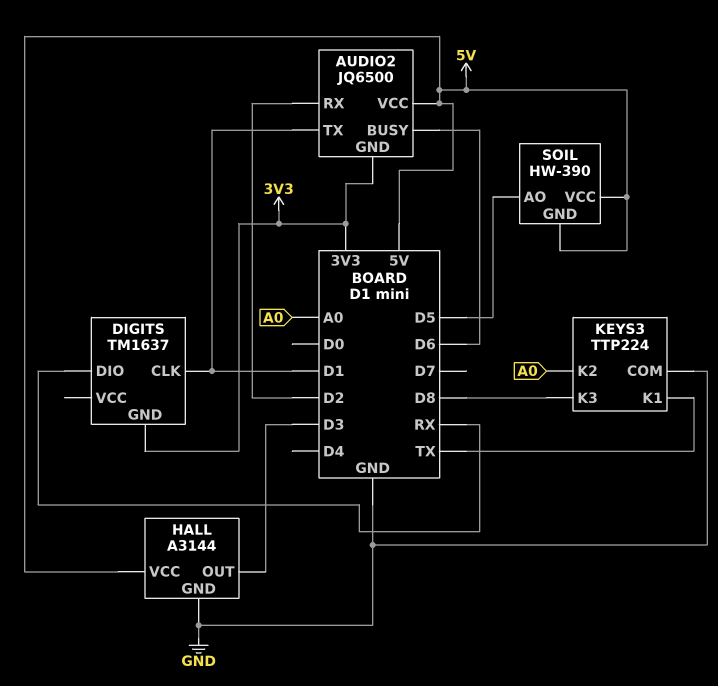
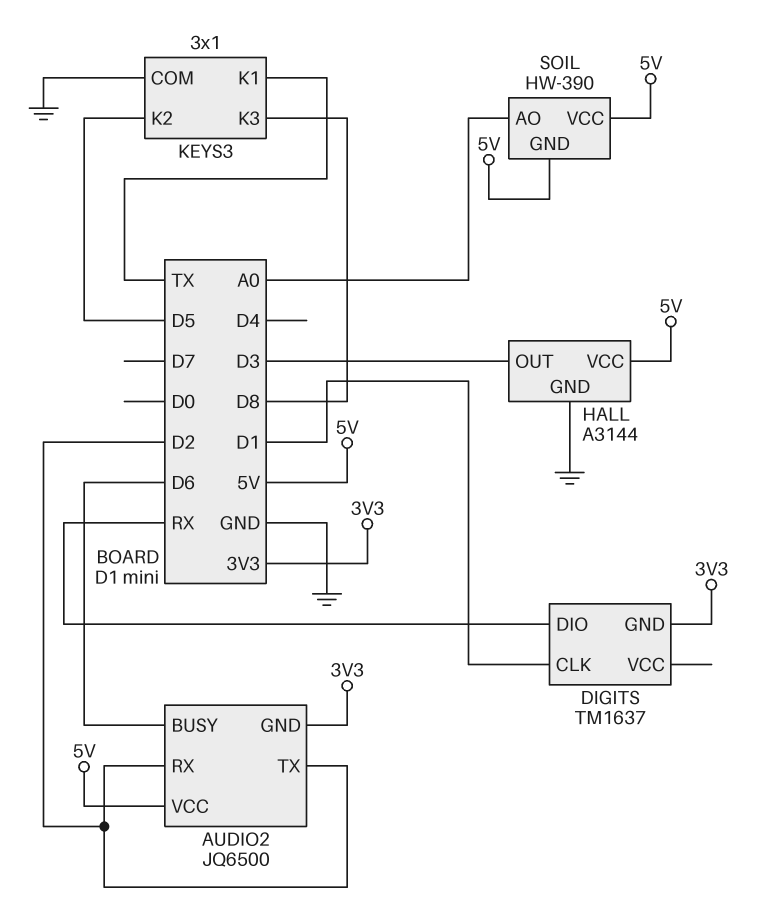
AUDIO2 pin TX: D1 -> D2
KEYS3: TTP224 -> 3x1
KEYS3 pin K2: A0 -> D5
SOIL pin AO: D5 -> A0

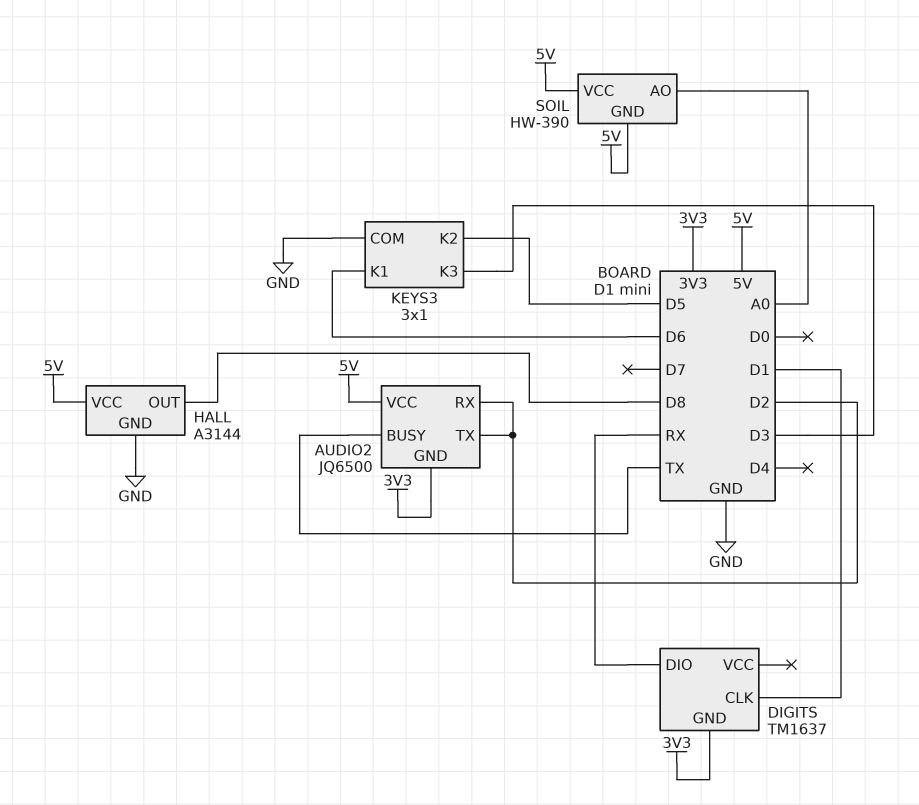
AUDIO2 pin BUSY: D6 -> TX
HALL pin OUT: D3 -> D8
KEYS3 pin K1: TX -> D6
KEYS3 pin K3: D8 -> D3

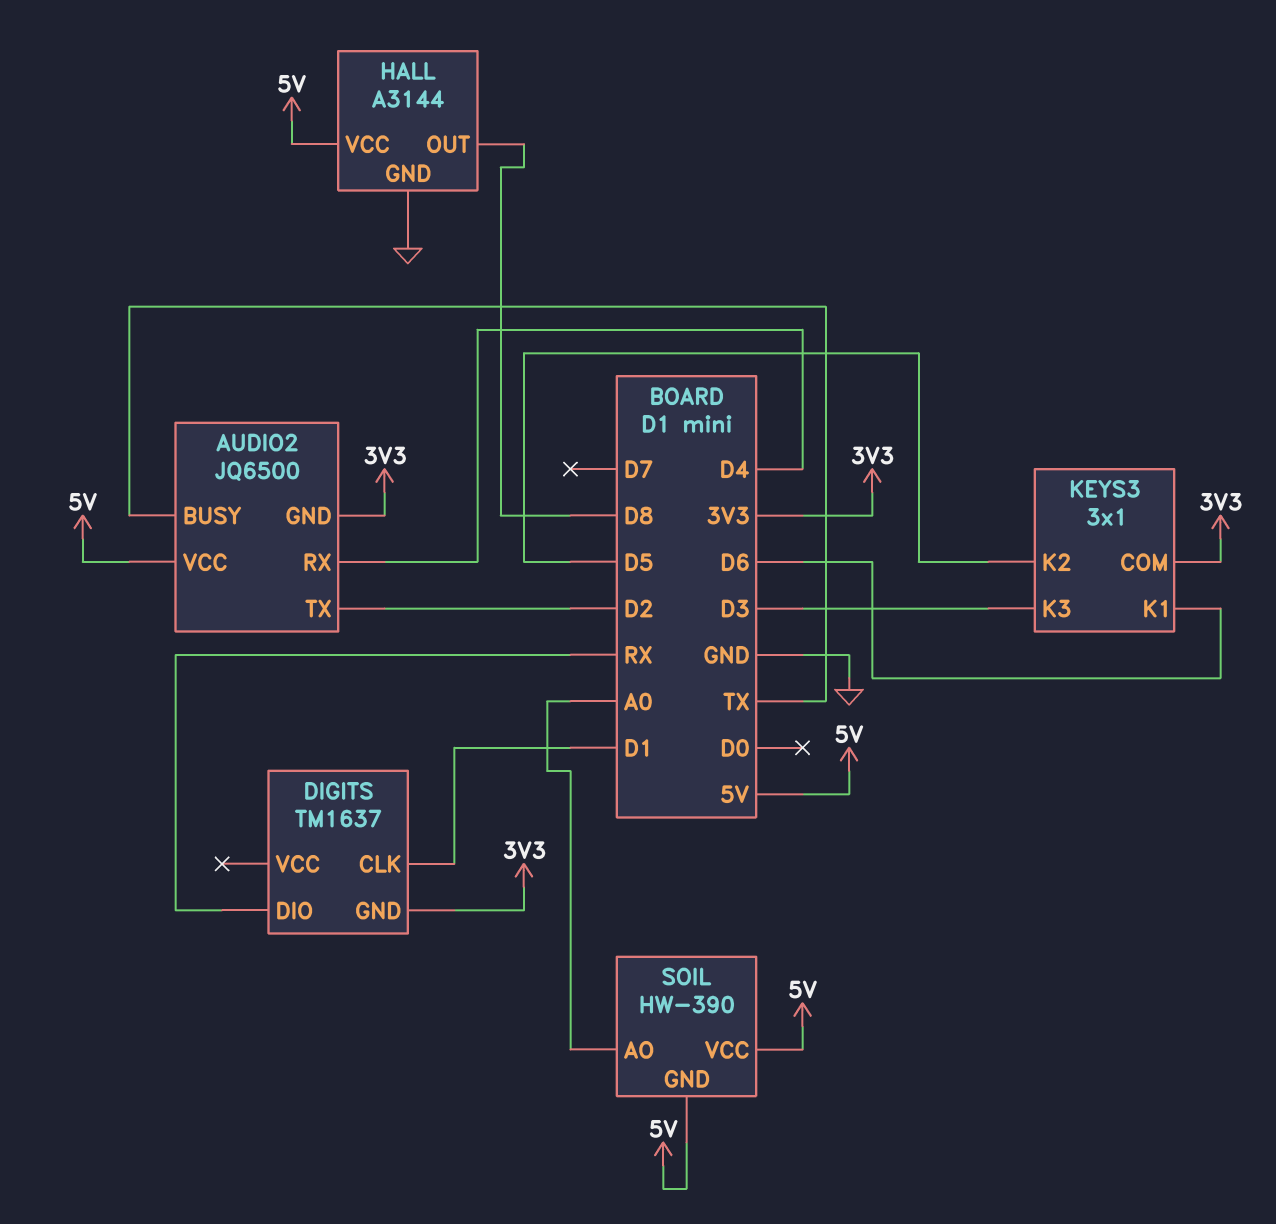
AUDIO2 pin RX: D2 -> D4
KEYS3 pin COM: GND -> 3V3

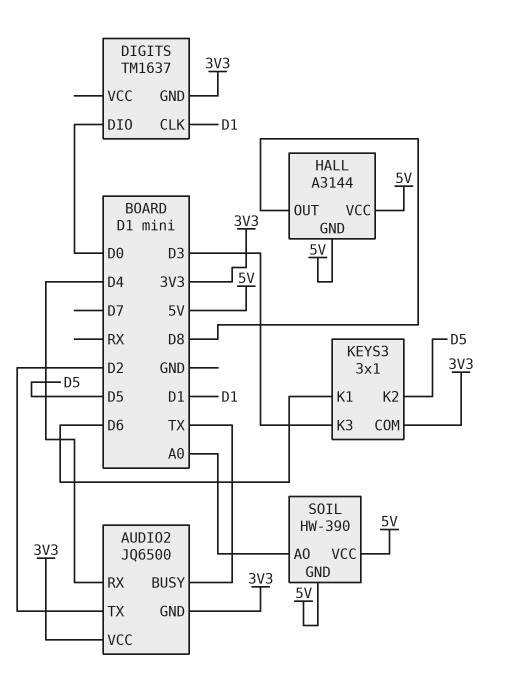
AUDIO2 pin VCC: 5V -> 3V3
DIGITS pin DIO: RX -> D0
HALL pin GND: GND -> 5V

